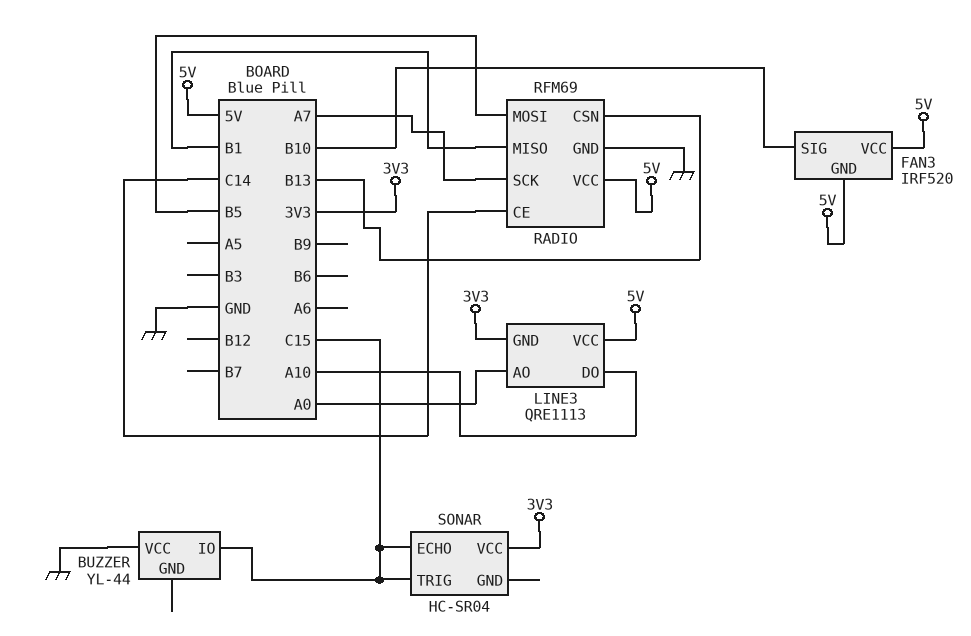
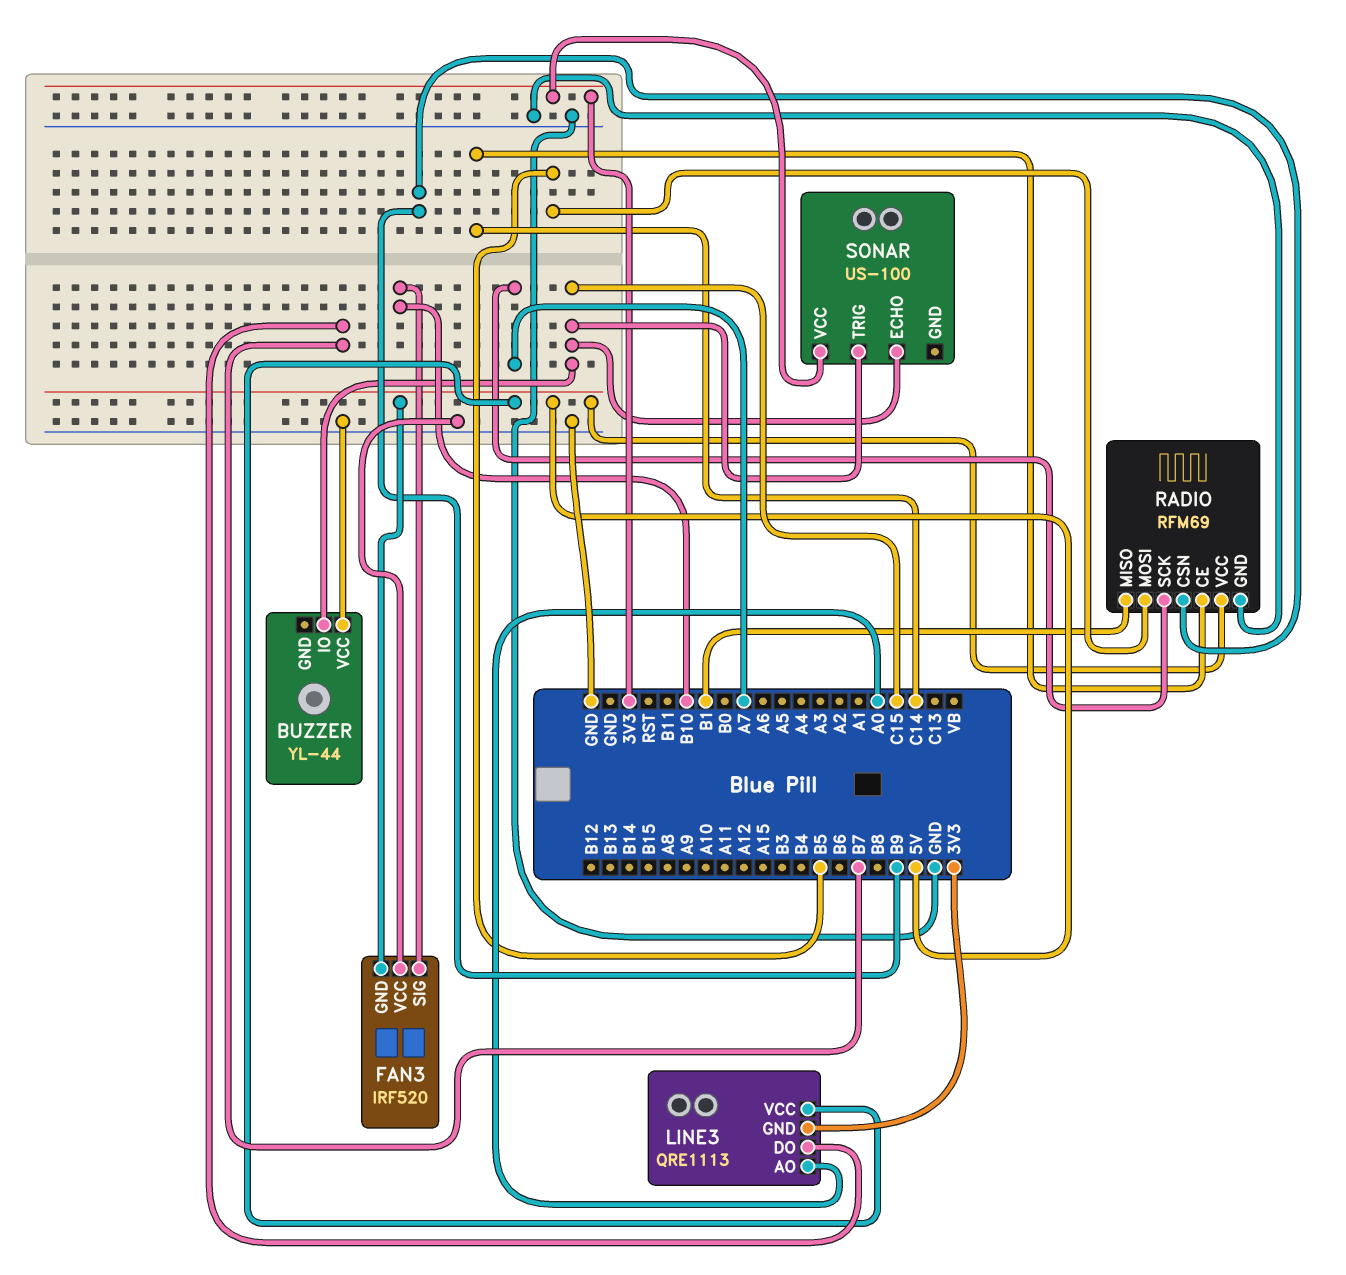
FAN3 pin VCC: 5V -> GND
LINE3 pin DO: A10 -> B7
RADIO pin CSN: B13 -> B9
SONAR: HC-SR04 -> US-100

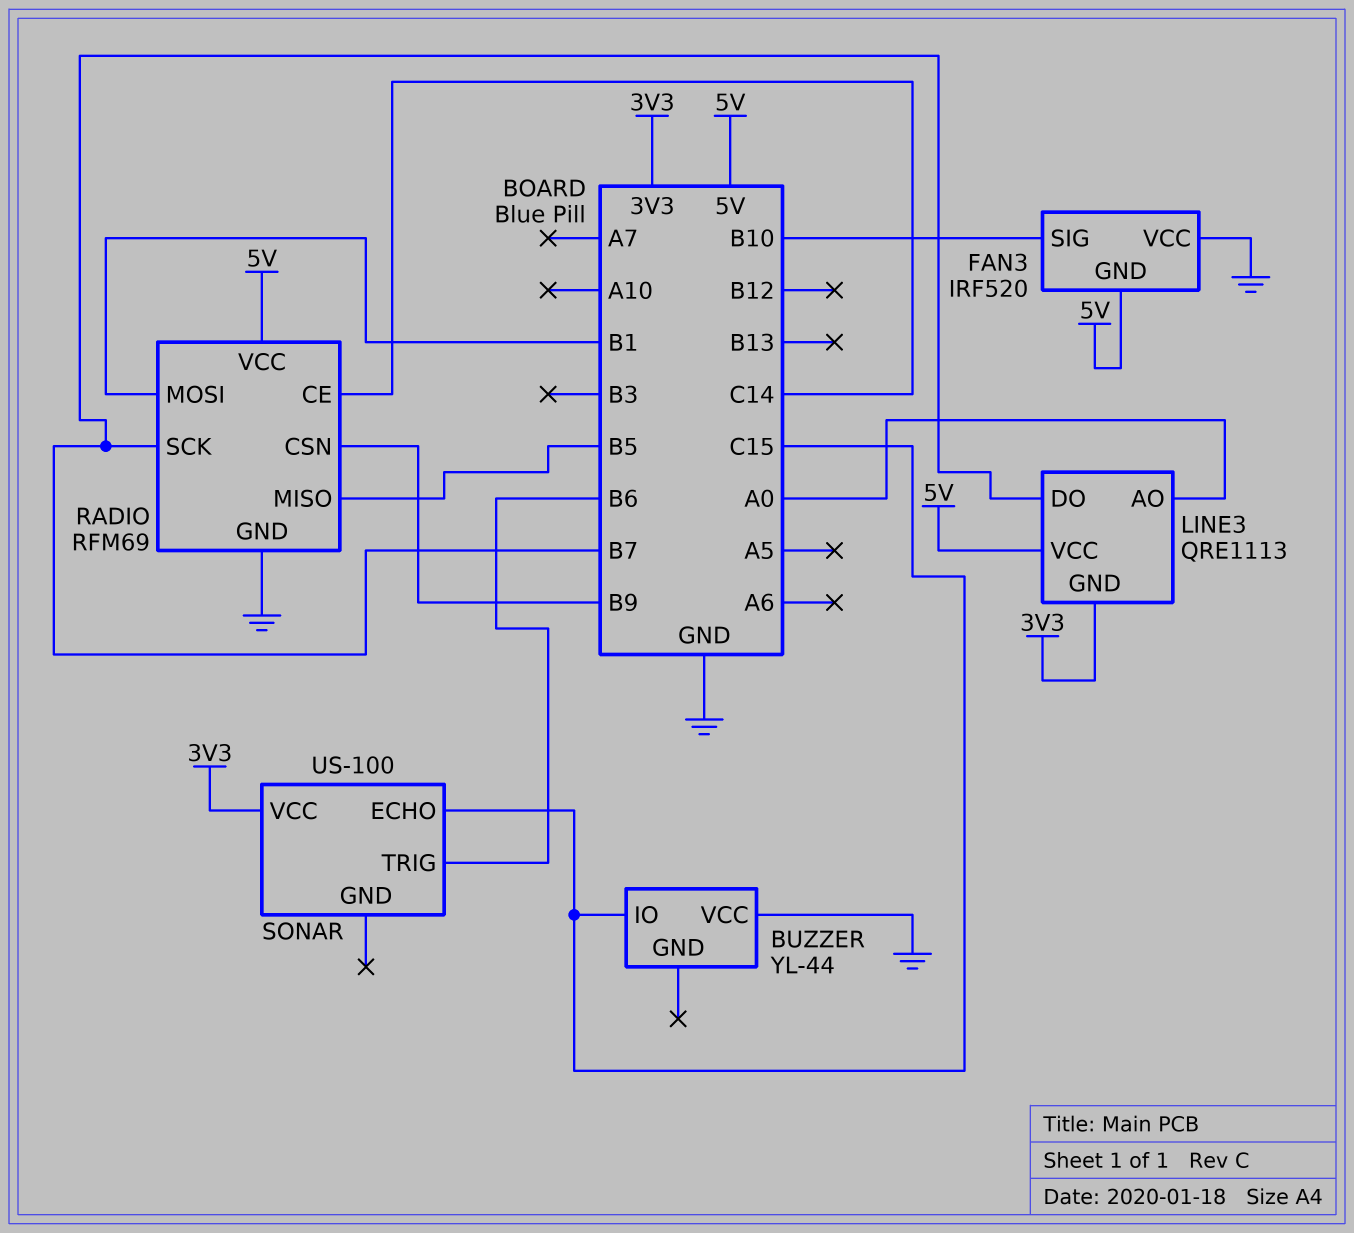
RADIO pin MISO: B1 -> B5
RADIO pin MOSI: B5 -> B1
RADIO pin SCK: A7 -> B7
SONAR pin TRIG: C15 -> B6

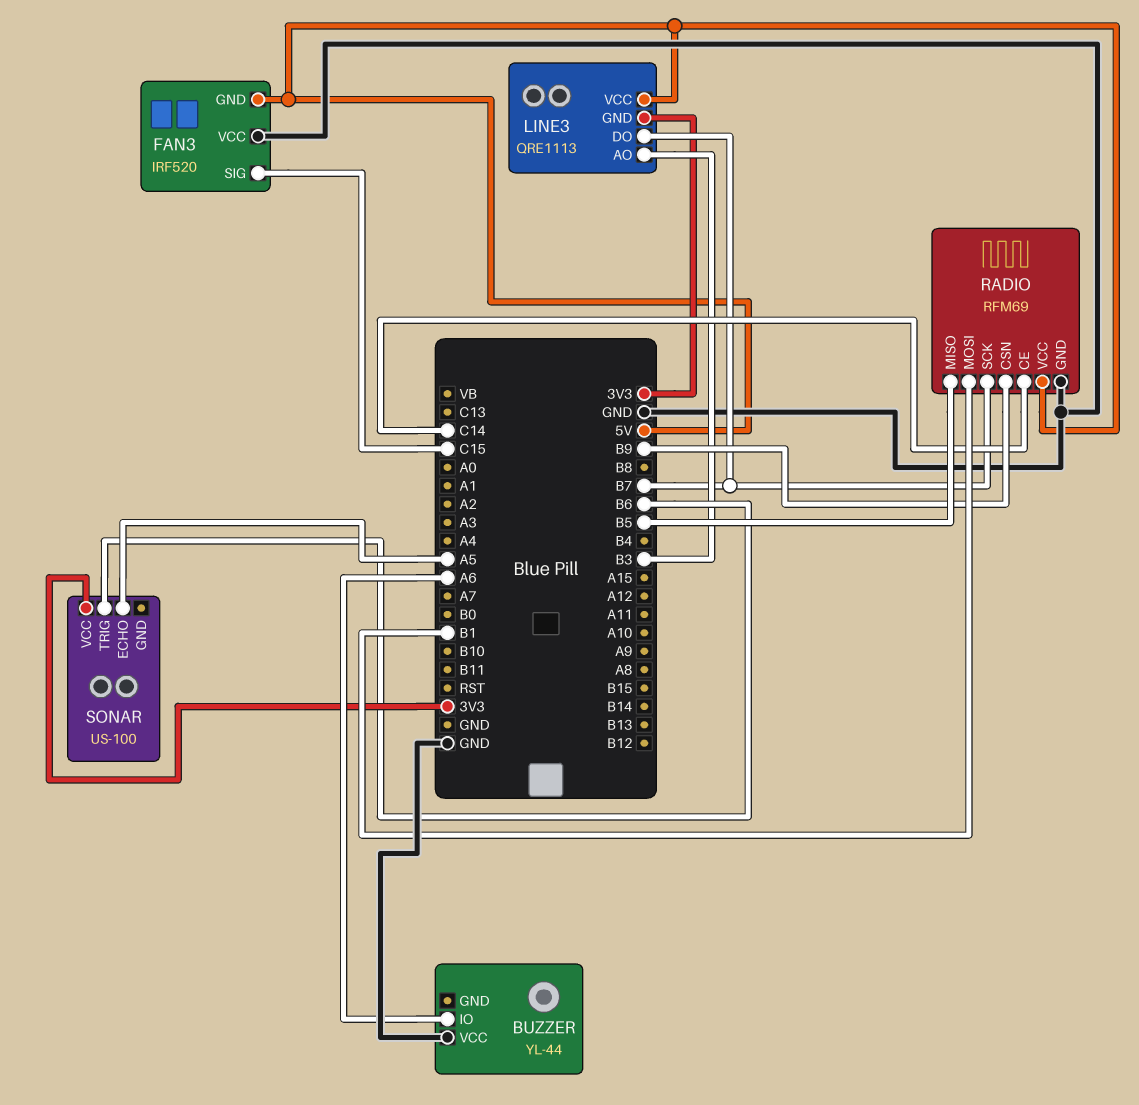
BUZZER pin IO: C15 -> A6
FAN3 pin SIG: B10 -> C15
LINE3 pin AO: A0 -> B3
SONAR pin ECHO: C15 -> A5

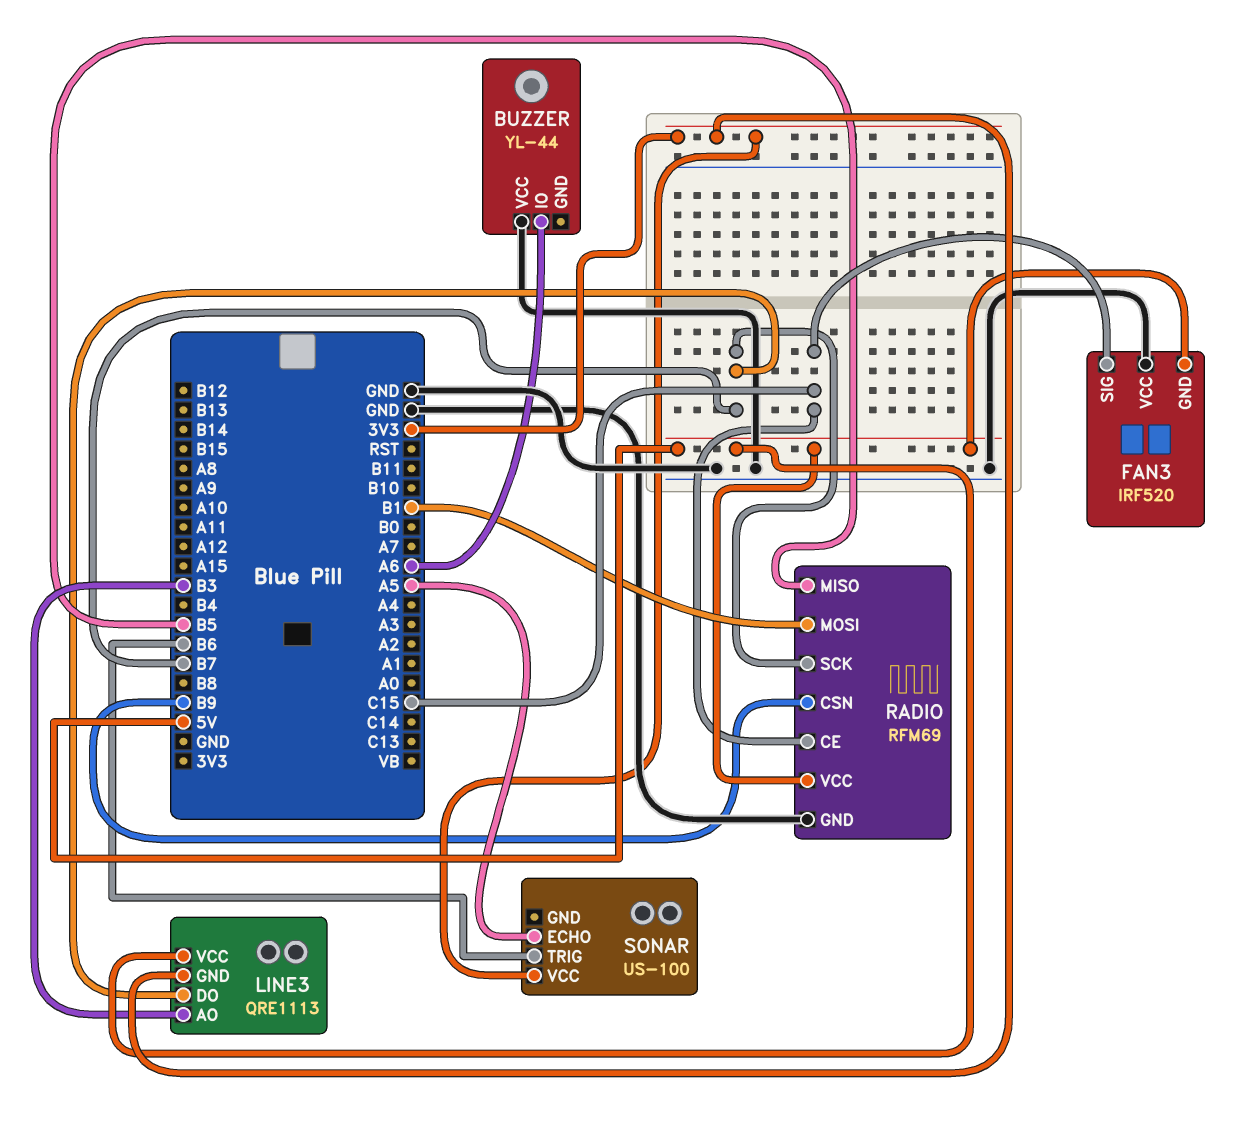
RADIO pin CE: C14 -> C15

